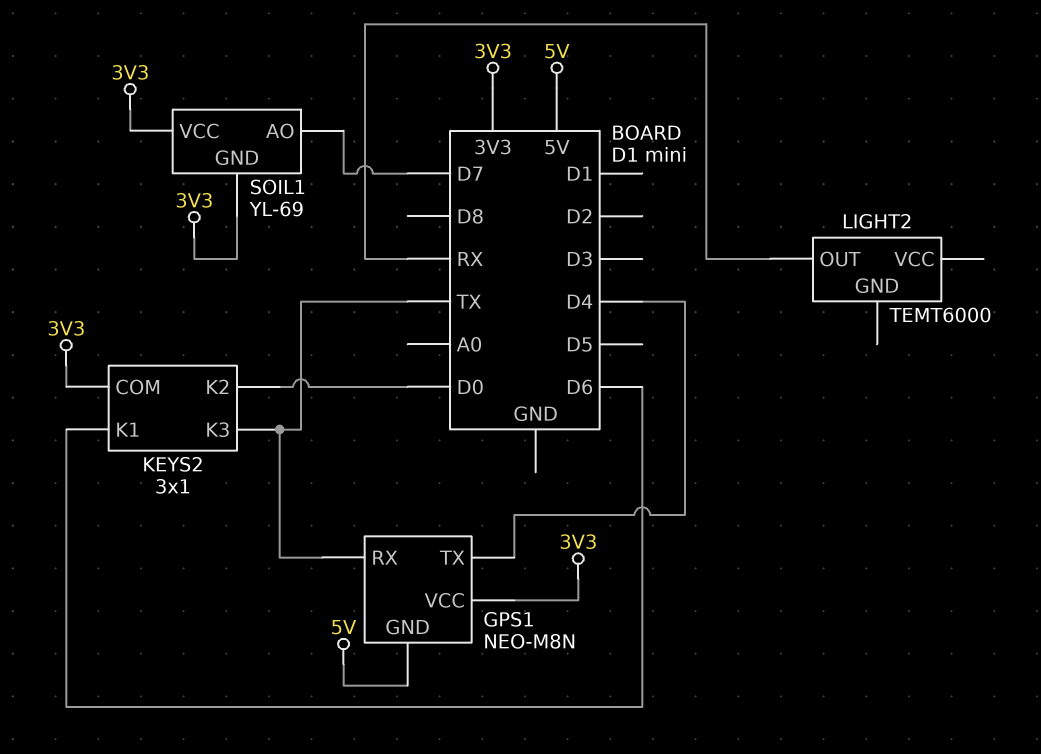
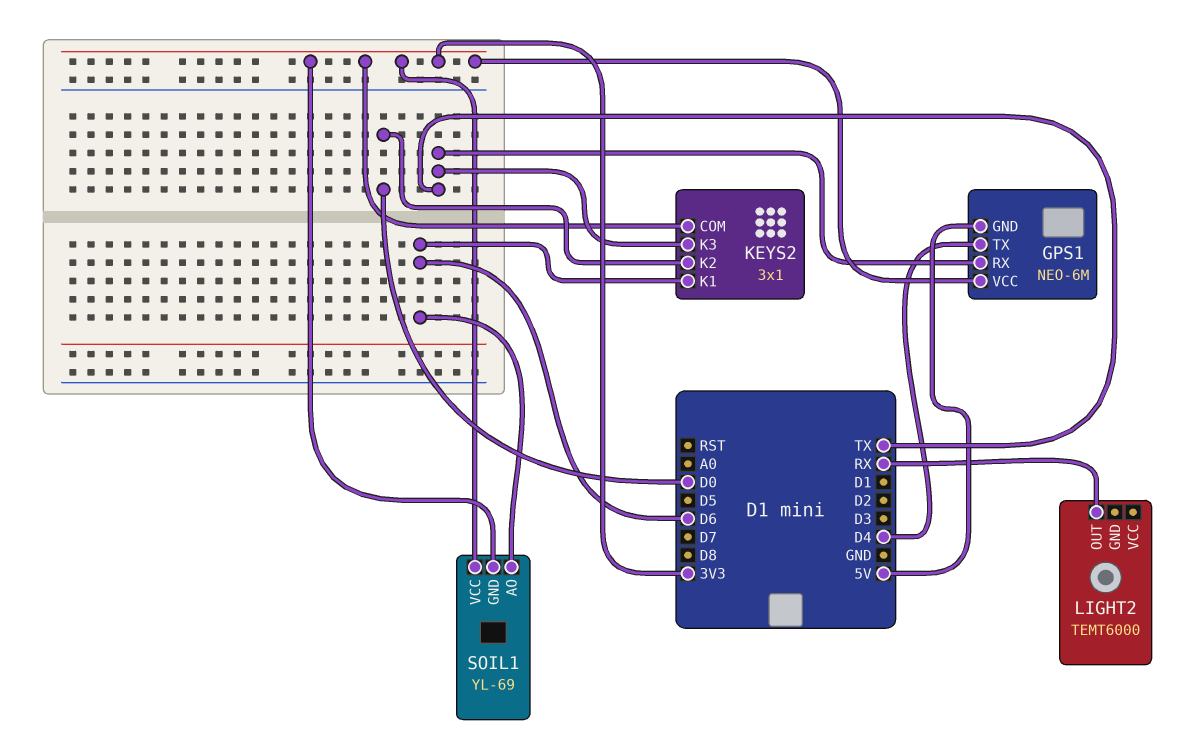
GPS1: NEO-M8N -> NEO-6M
SOIL1 pin AO: D7 -> D6

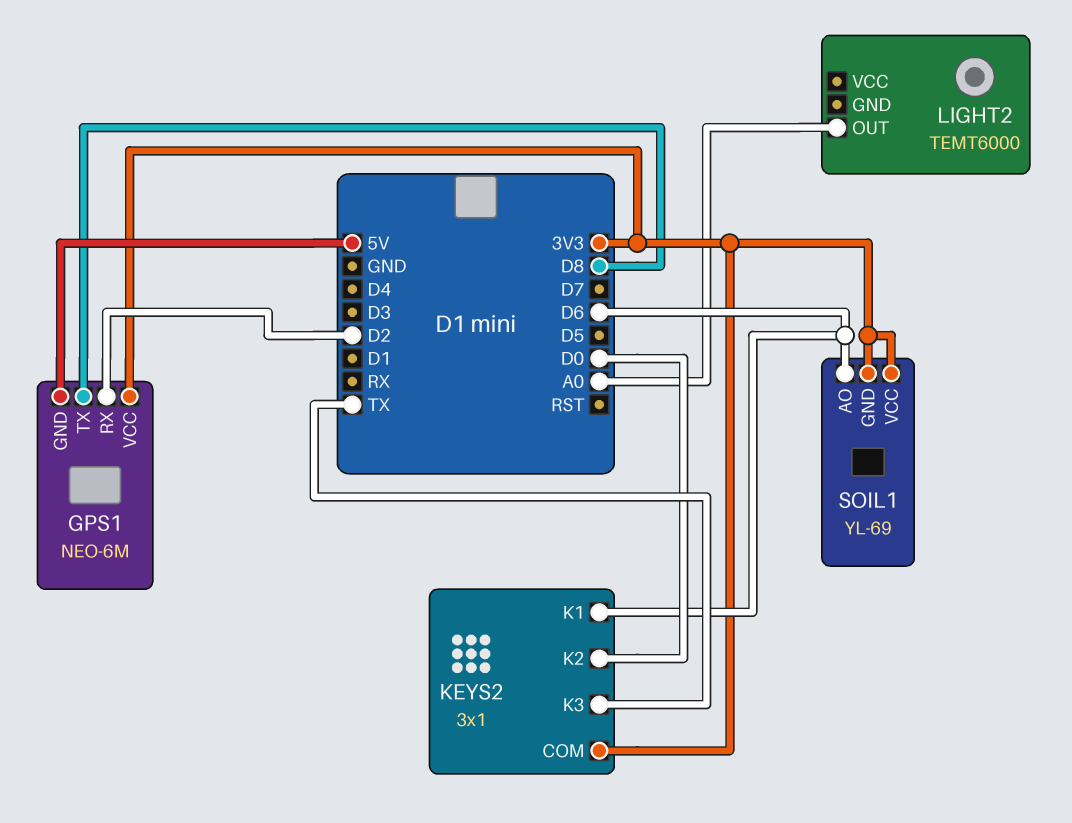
GPS1 pin RX: TX -> D2
GPS1 pin TX: D4 -> D8
LIGHT2 pin OUT: RX -> A0

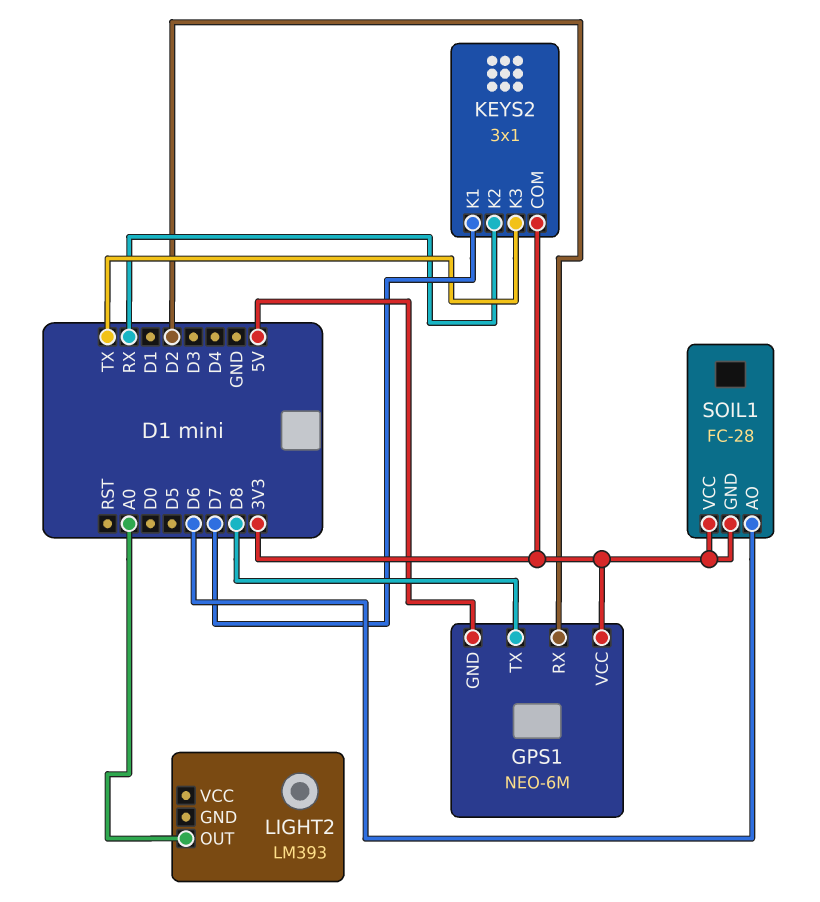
KEYS2 pin K1: D6 -> D7
KEYS2 pin K2: D0 -> RX
LIGHT2: TEMT6000 -> LM393
SOIL1: YL-69 -> FC-28

